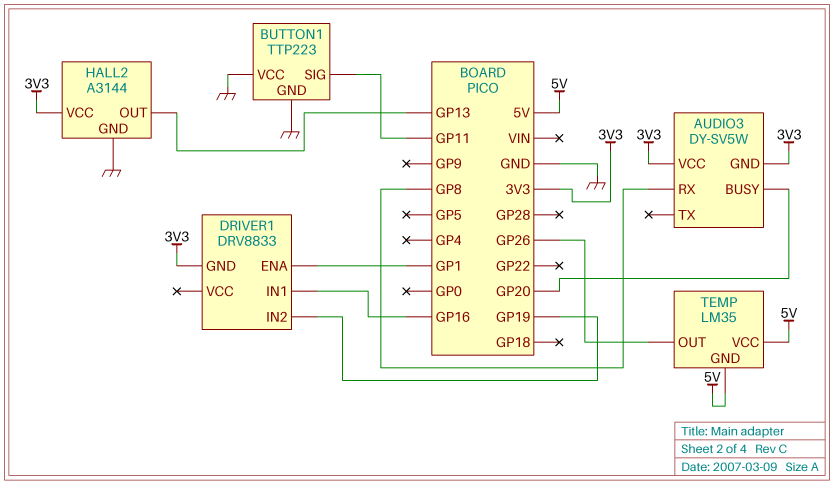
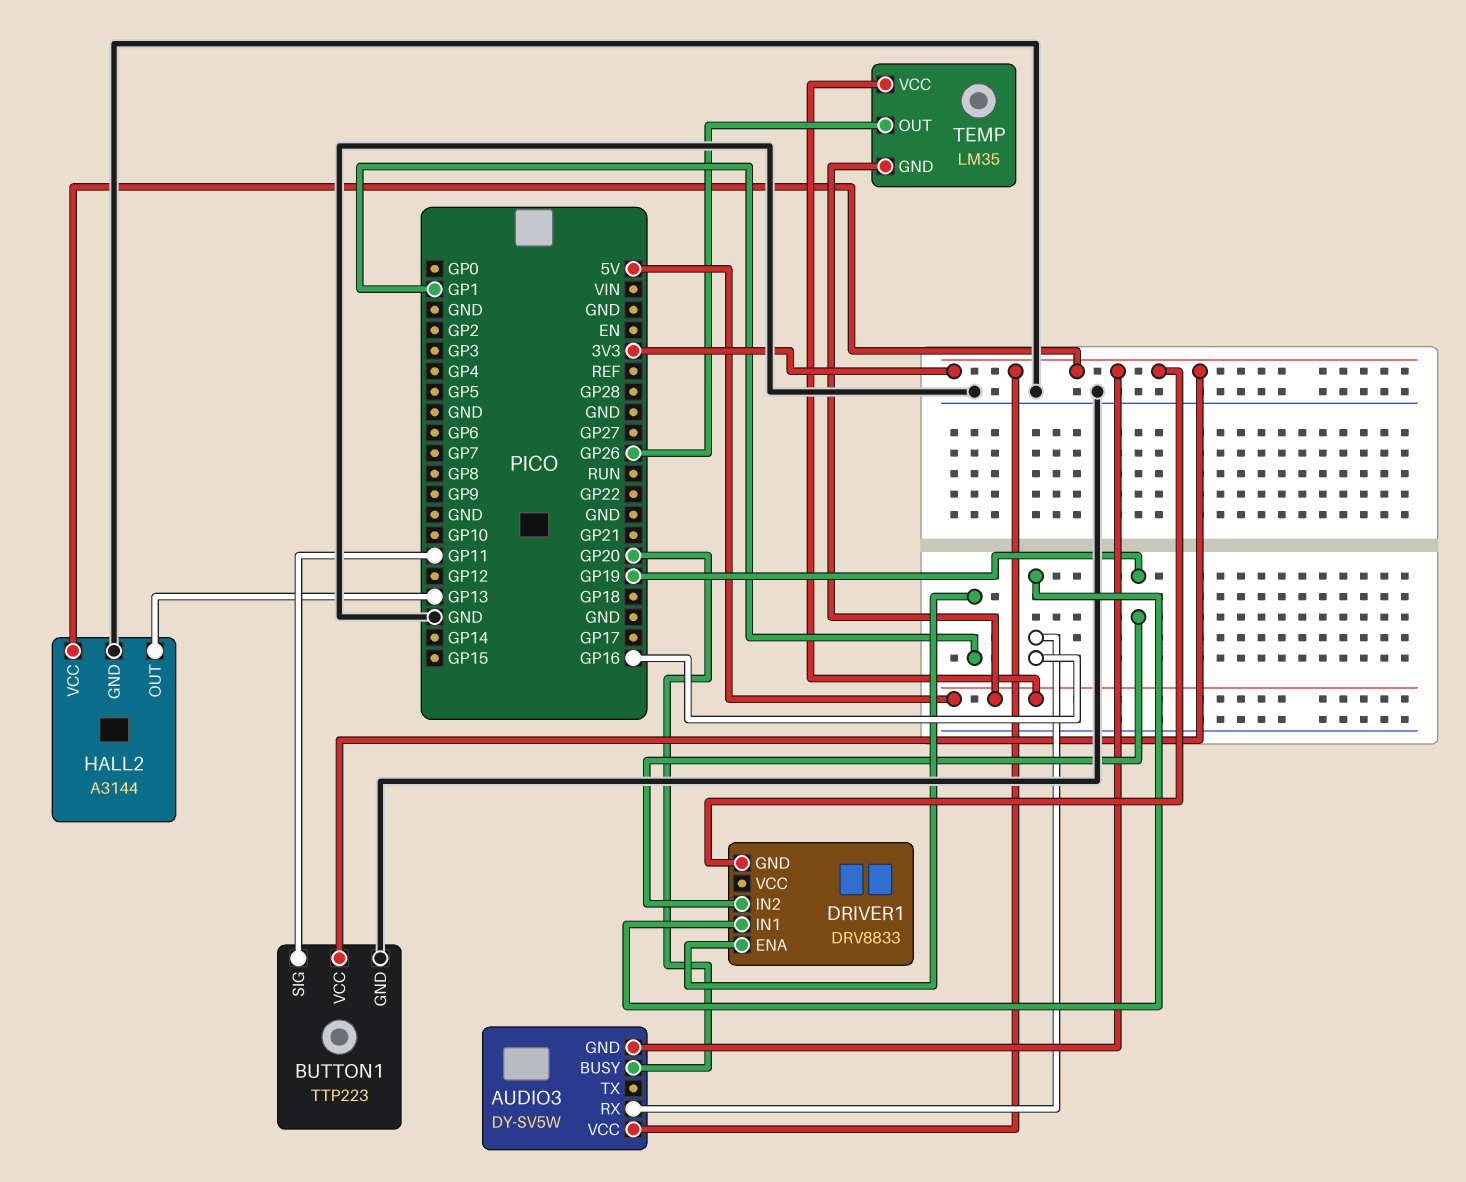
AUDIO3 pin RX: GP8 -> GP16
BUTTON1 pin VCC: GND -> 3V3

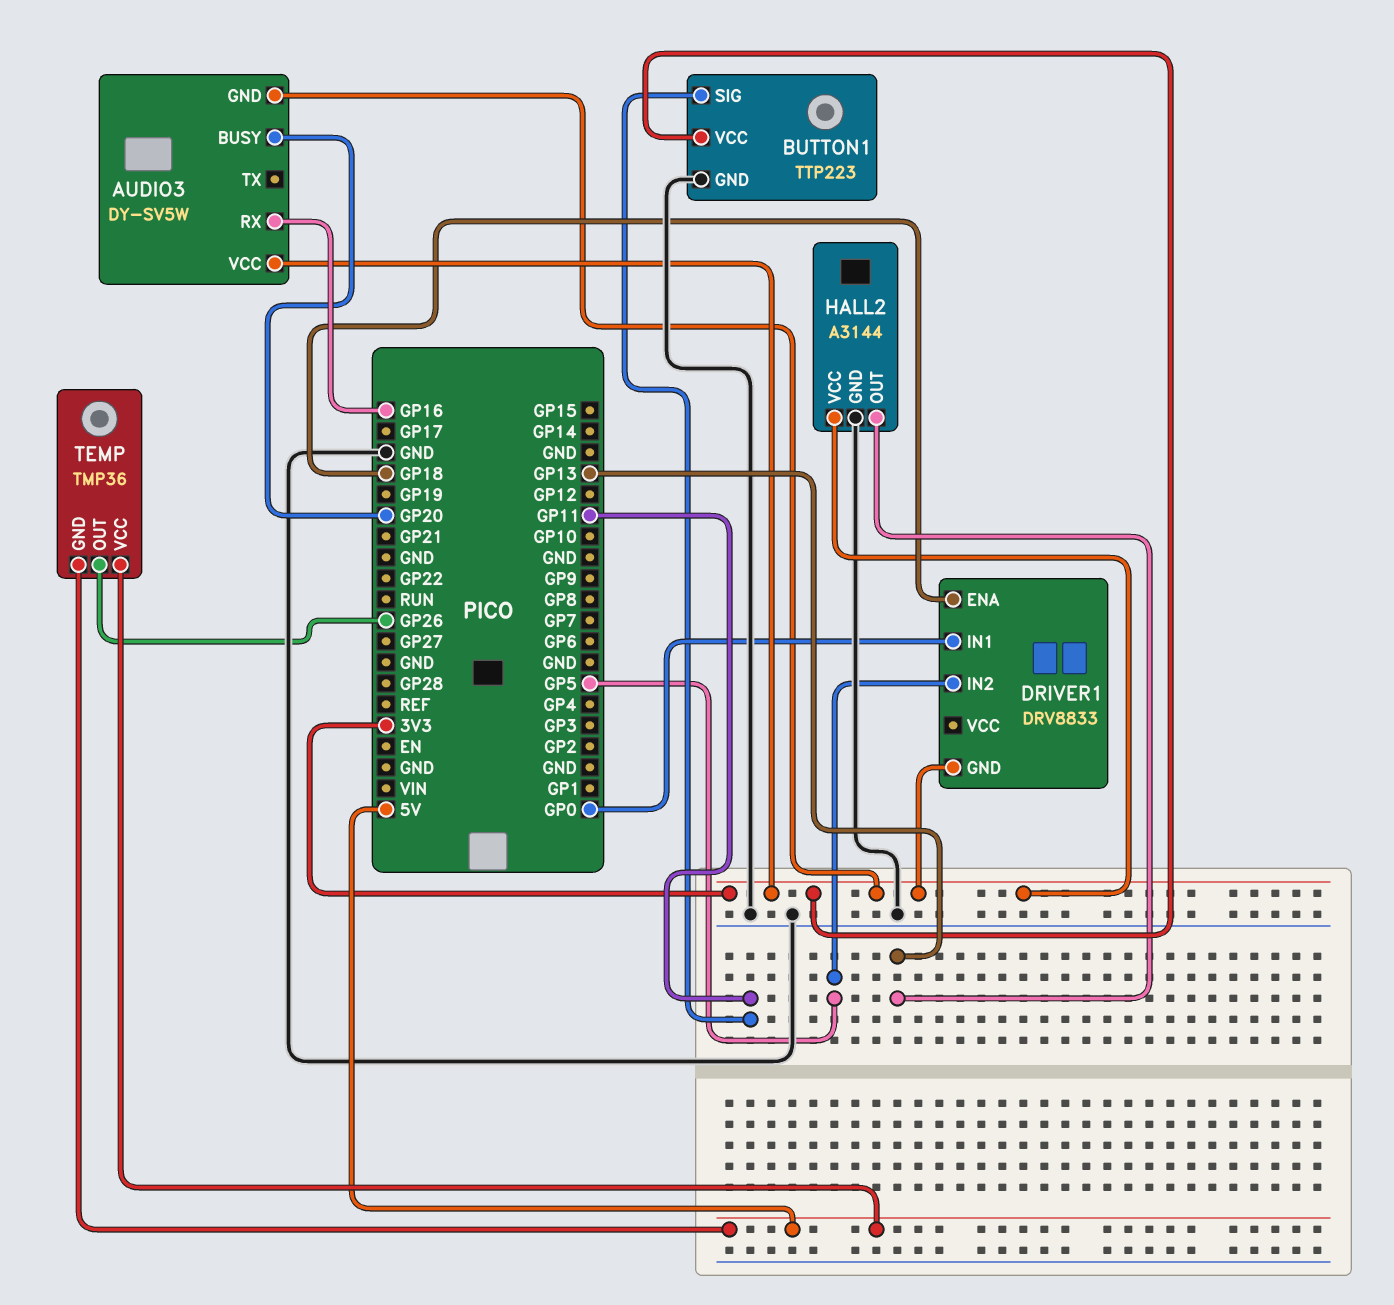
DRIVER1 pin ENA: GP1 -> GP18
DRIVER1 pin IN1: GP16 -> GP0
DRIVER1 pin IN2: GP19 -> GP5
TEMP: LM35 -> TMP36

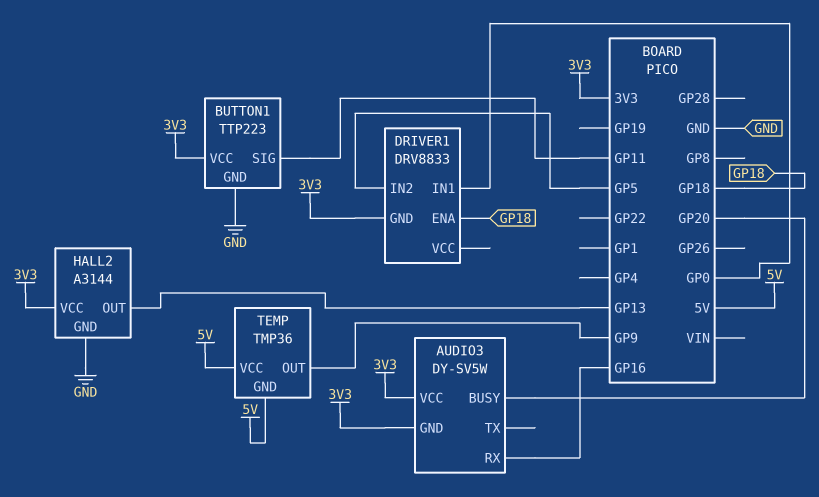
TEMP pin OUT: GP26 -> GP9

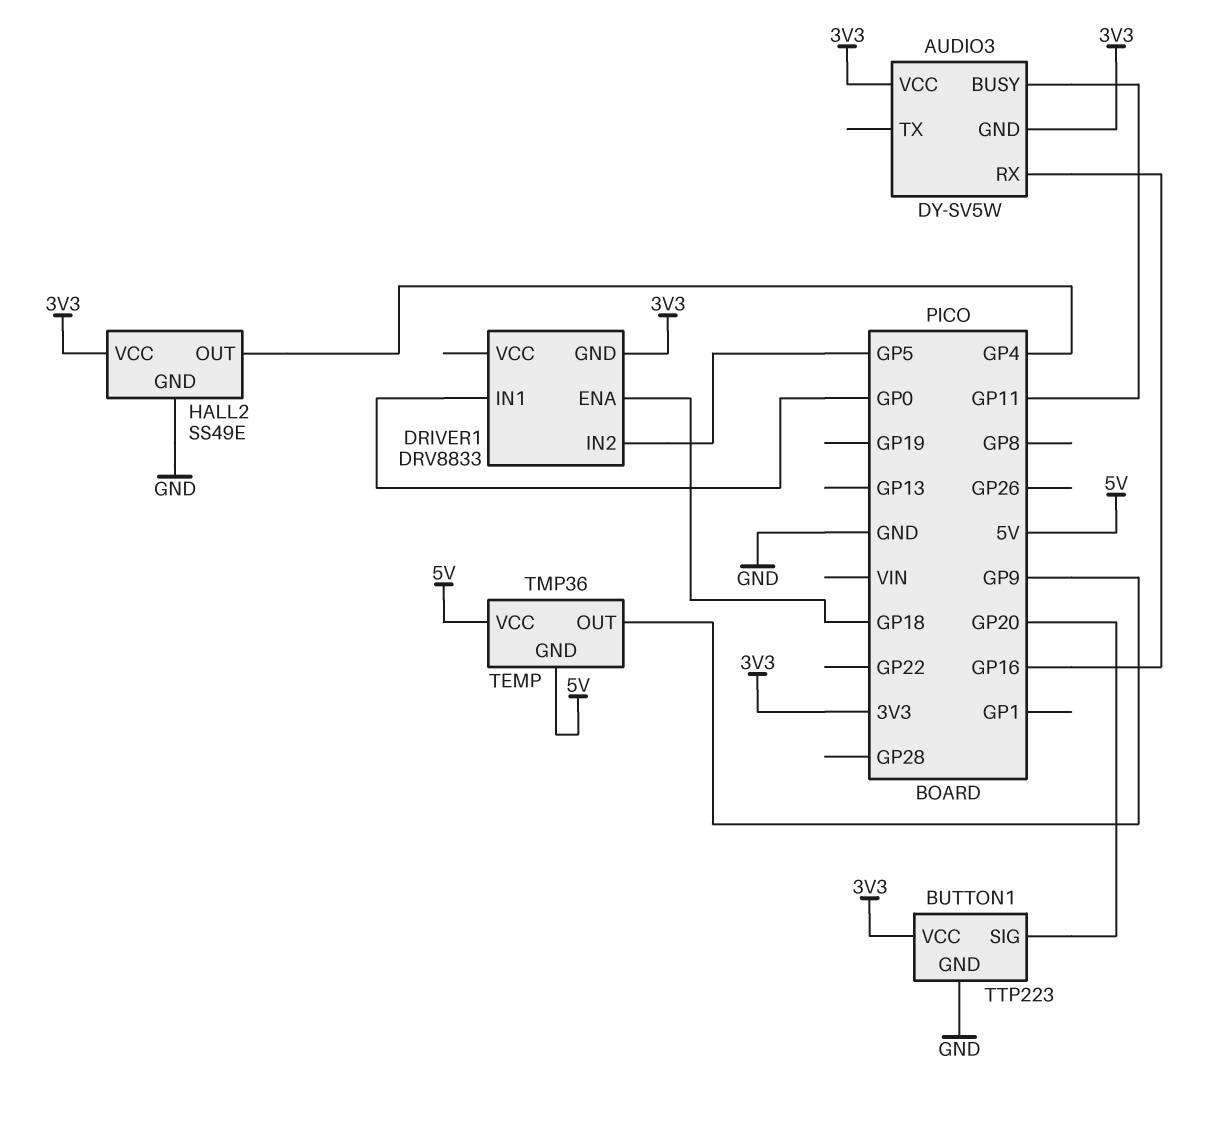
AUDIO3 pin BUSY: GP20 -> GP11
BUTTON1 pin SIG: GP11 -> GP20
HALL2: A3144 -> SS49E
HALL2 pin OUT: GP13 -> GP4

